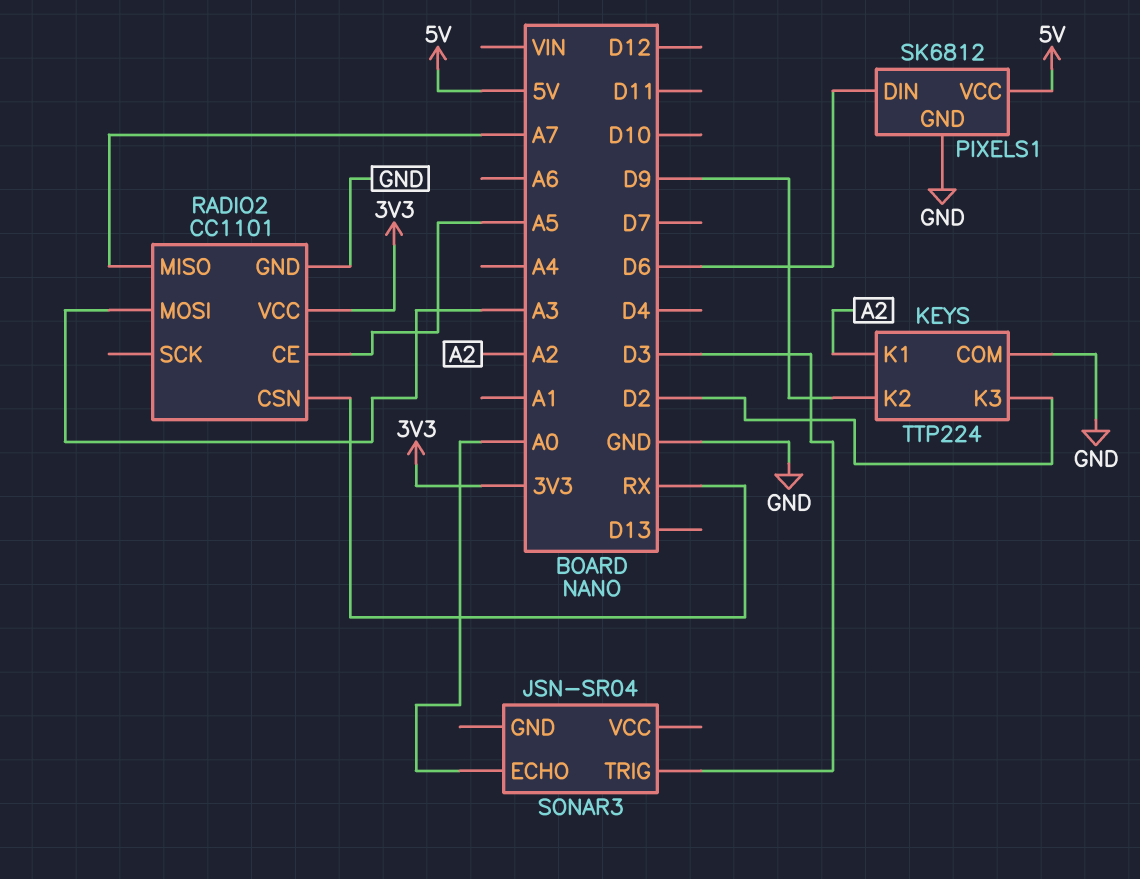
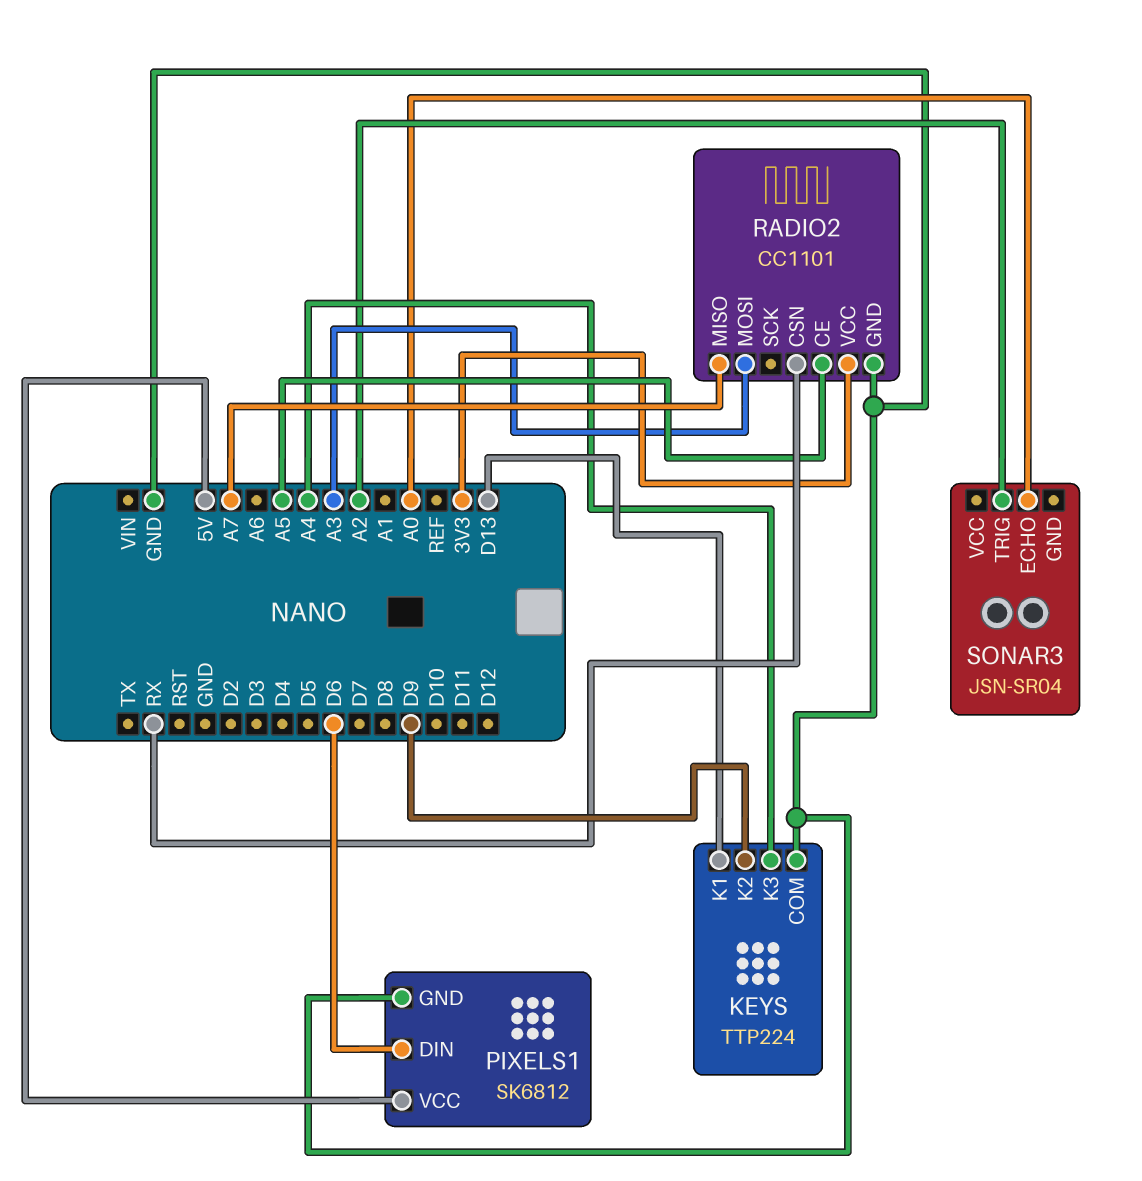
KEYS pin K1: A2 -> D13
KEYS pin K3: D2 -> A4
SONAR3 pin TRIG: D3 -> A2

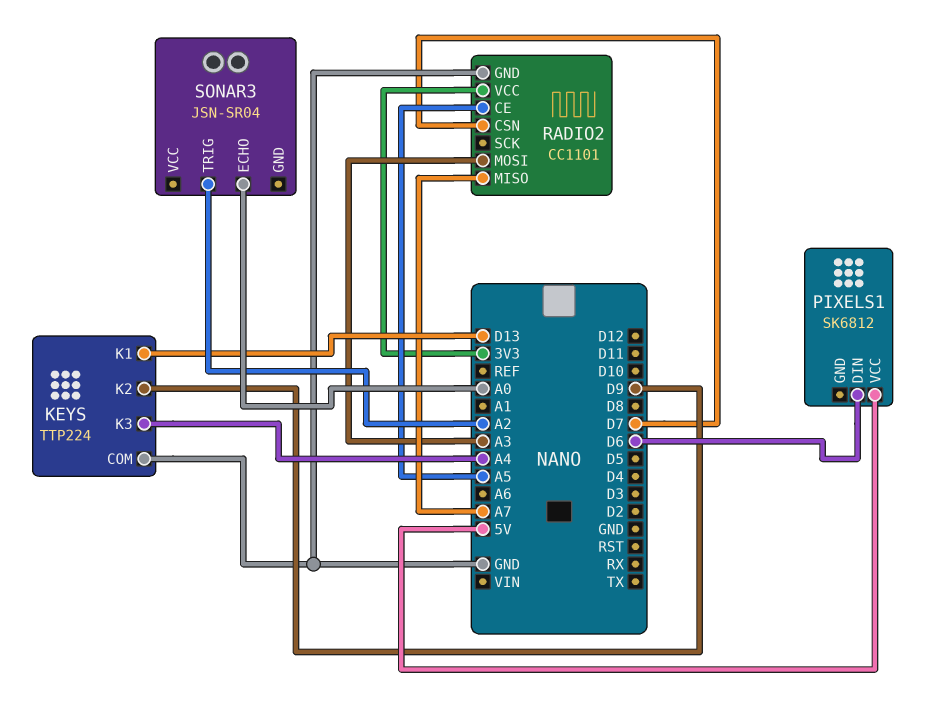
PIXELS1 pin GND: GND -> none
RADIO2 pin CSN: RX -> D7

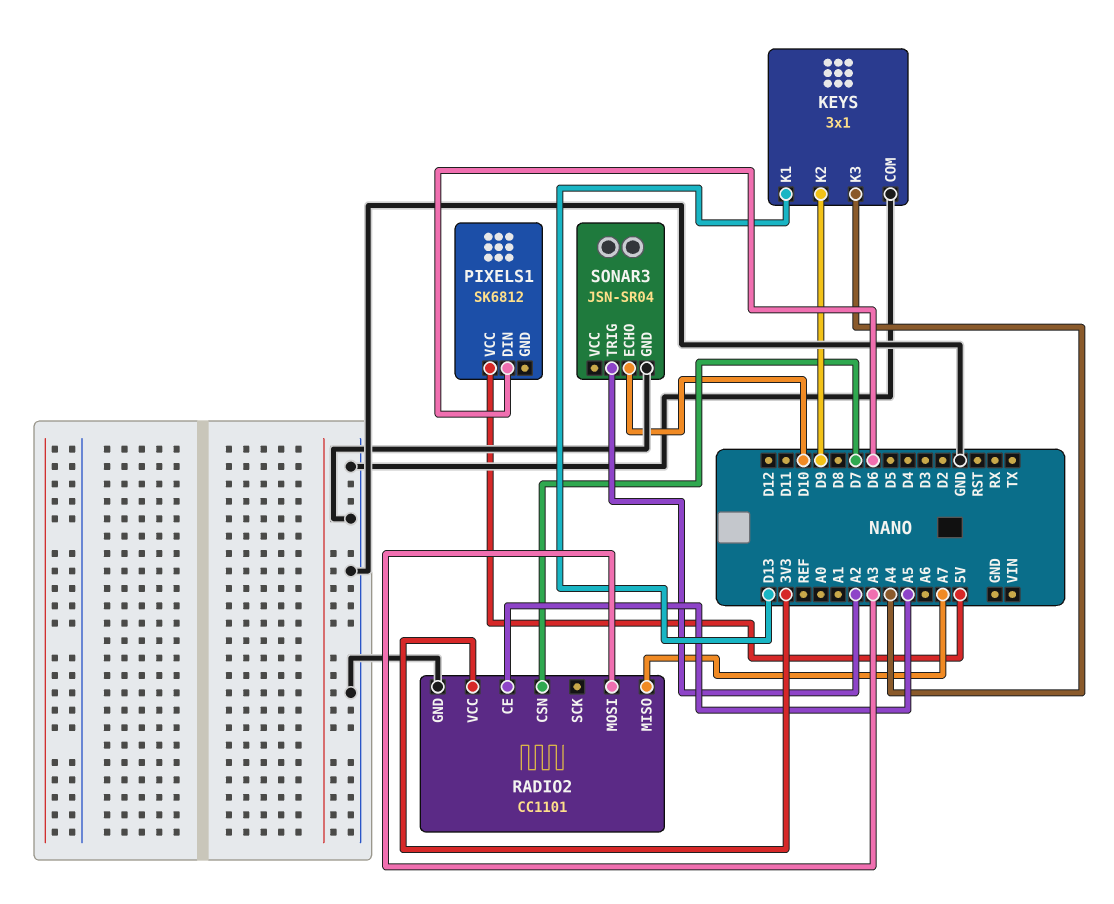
KEYS: TTP224 -> 3x1
SONAR3 pin ECHO: A0 -> D10
SONAR3 pin GND: none -> GND

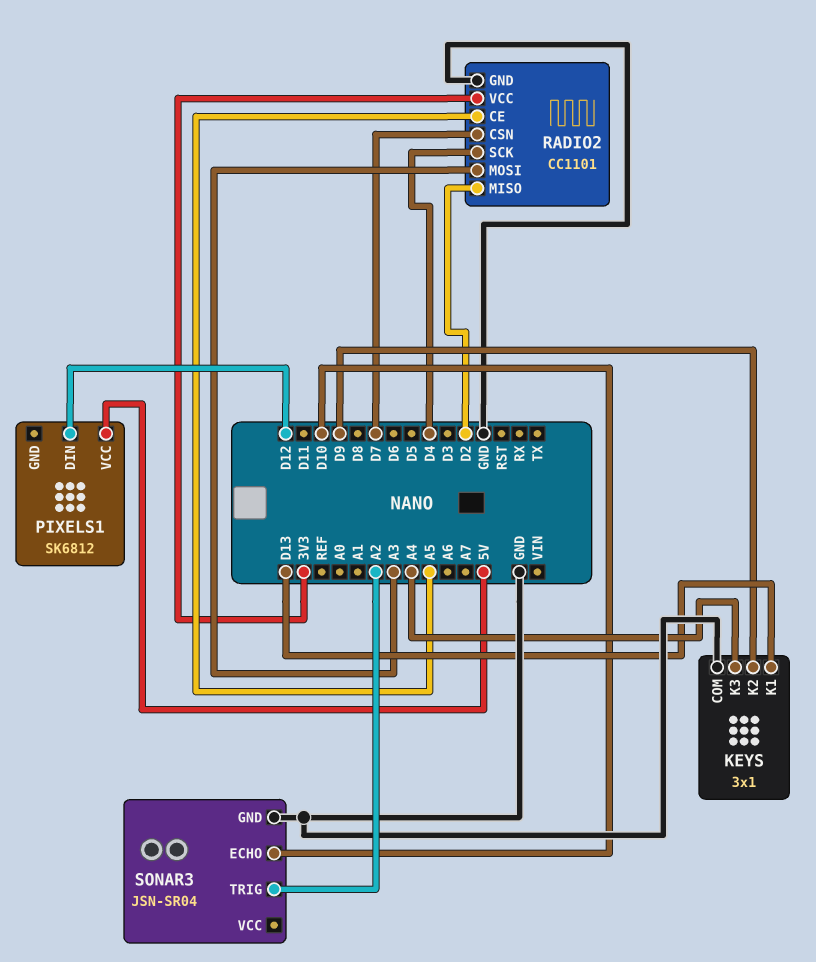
PIXELS1 pin DIN: D6 -> D12
RADIO2 pin MISO: A7 -> D2
RADIO2 pin SCK: none -> D4

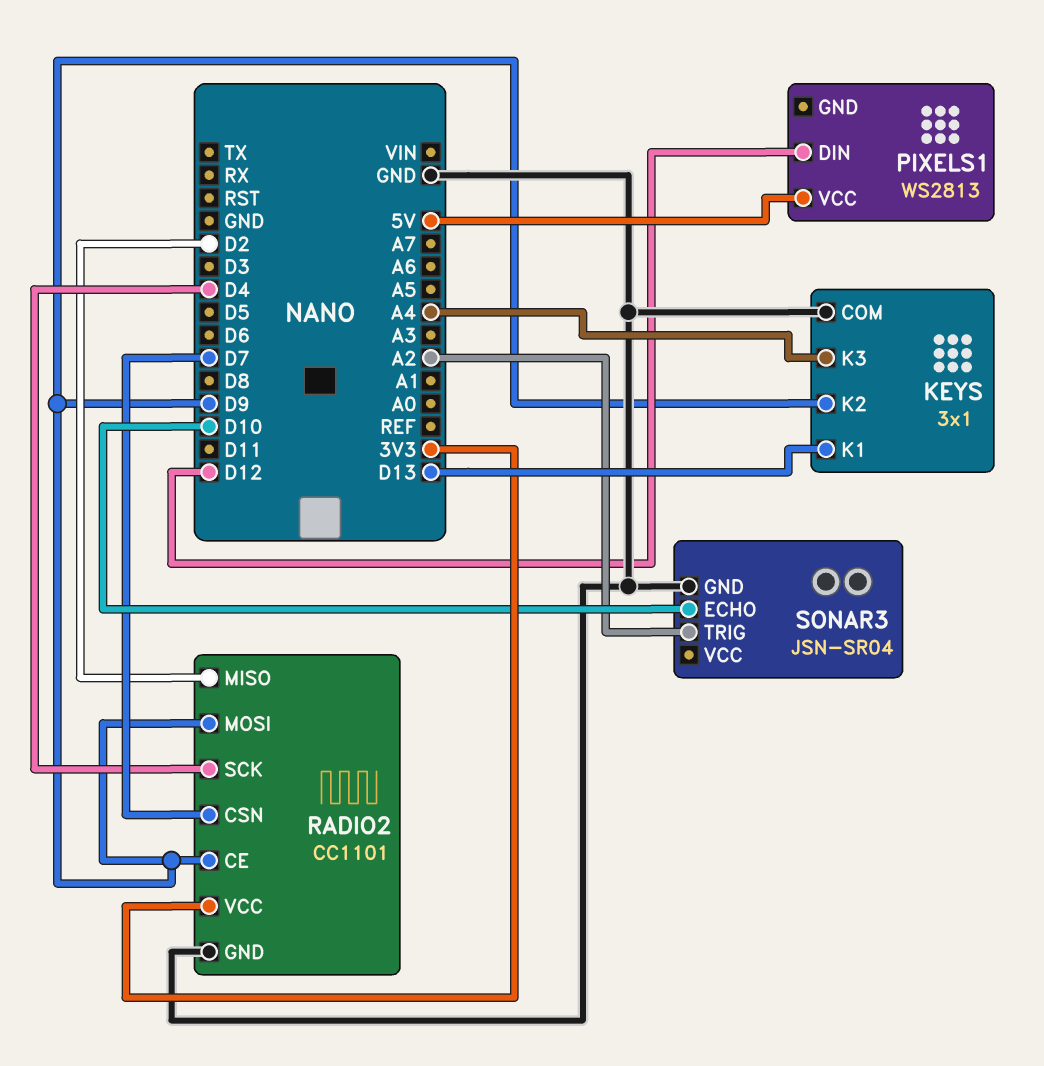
PIXELS1: SK6812 -> WS2813
RADIO2 pin CE: A5 -> D9
RADIO2 pin MOSI: A3 -> D9

